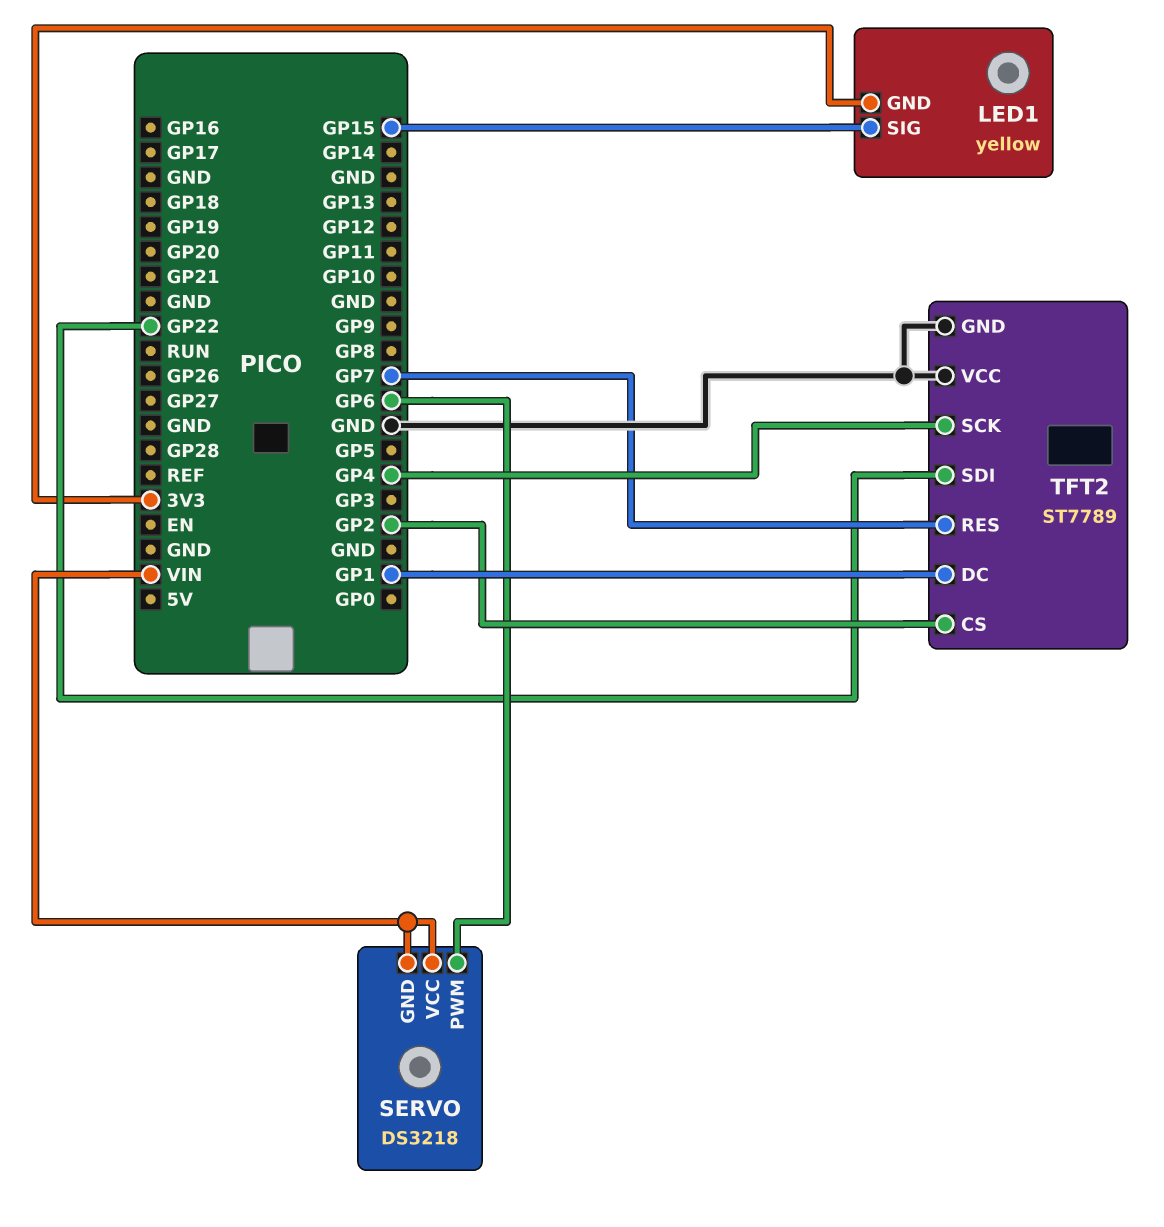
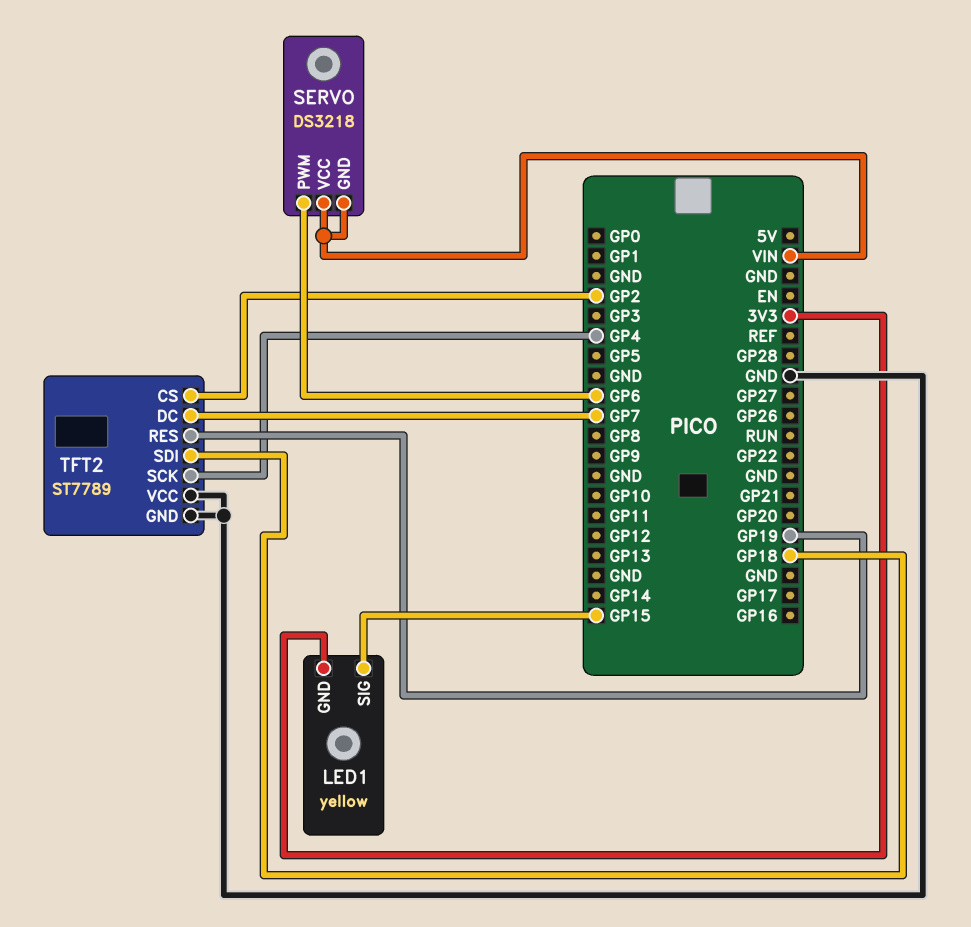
TFT2 pin DC: GP1 -> GP7
TFT2 pin RES: GP7 -> GP19
TFT2 pin SDI: GP22 -> GP18

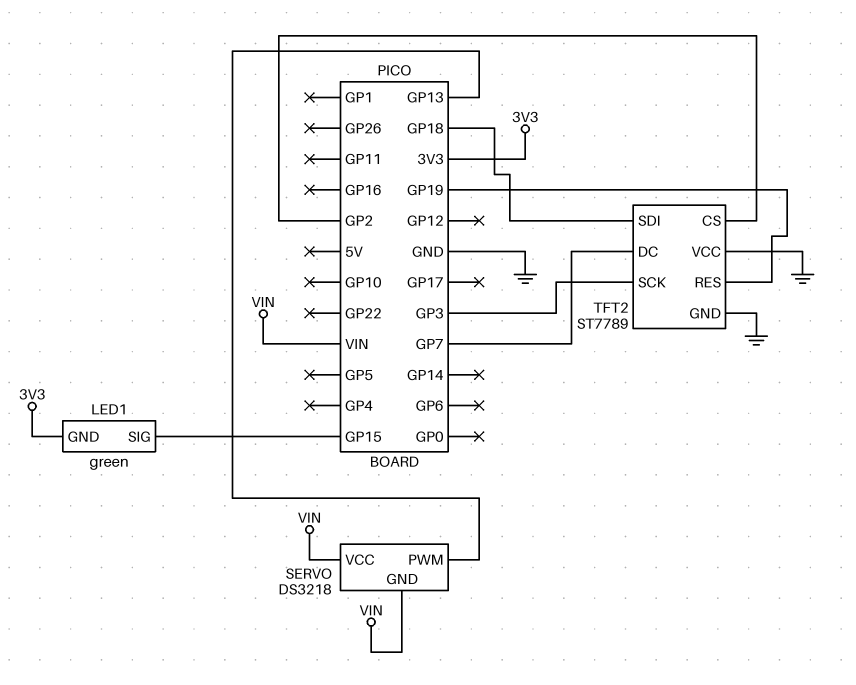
LED1: yellow -> green
SERVO pin PWM: GP6 -> GP13
TFT2 pin SCK: GP4 -> GP3

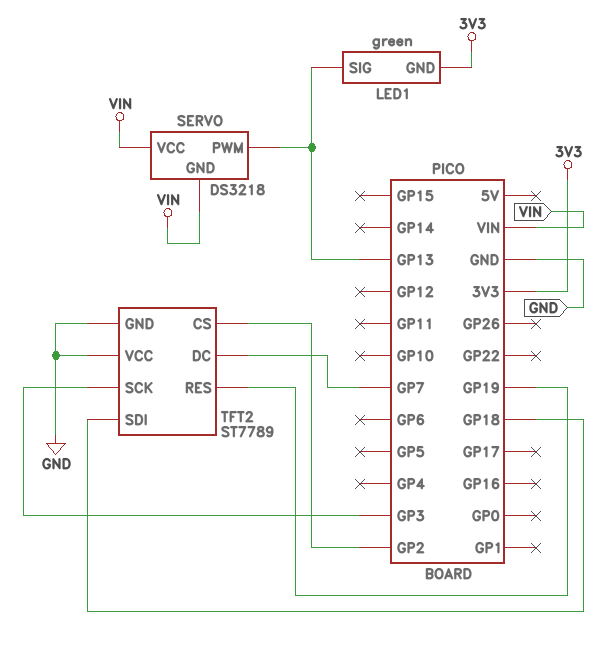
LED1 pin SIG: GP15 -> GP13

